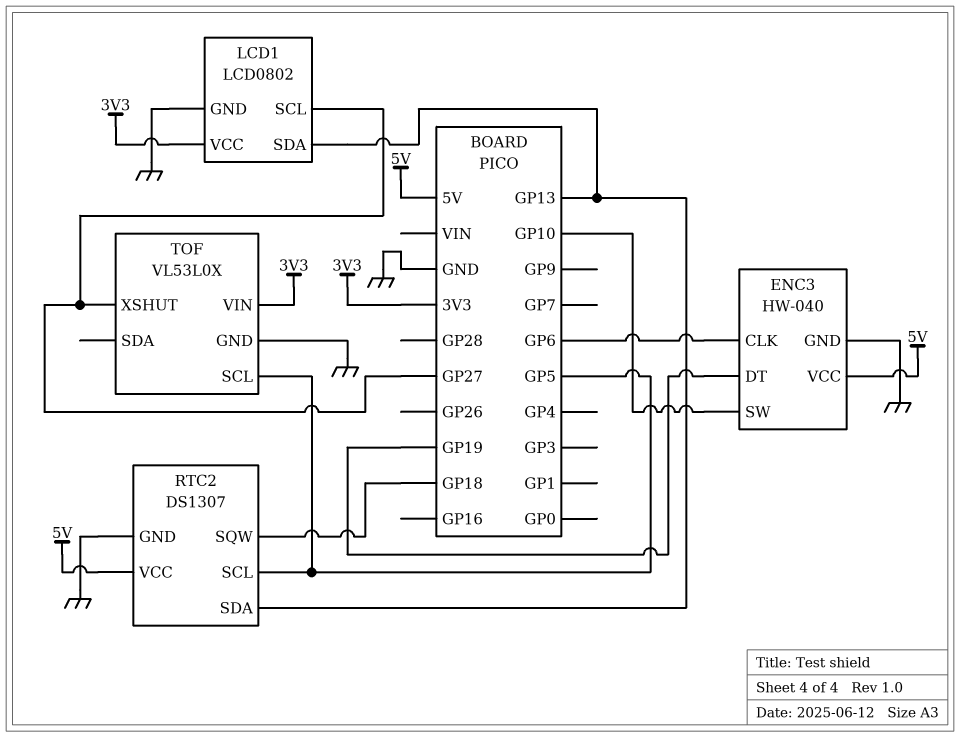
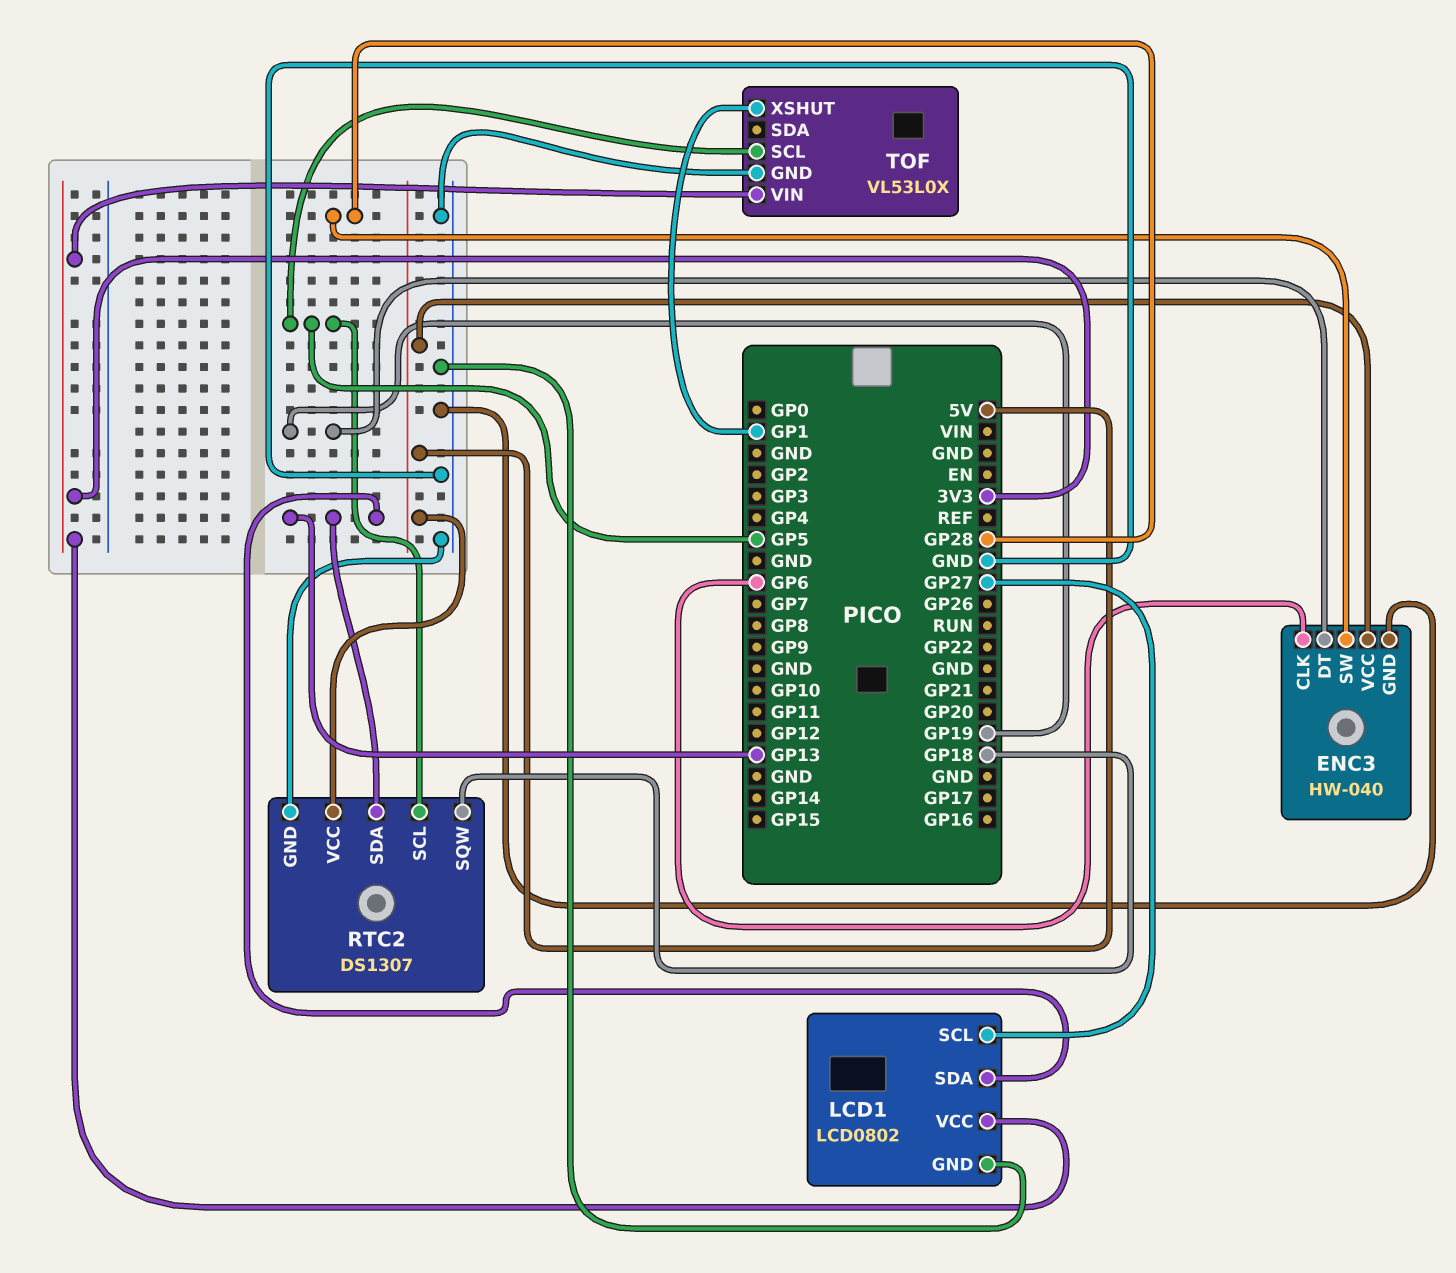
ENC3 pin SW: GP10 -> GP28
TOF pin XSHUT: GP27 -> GP1

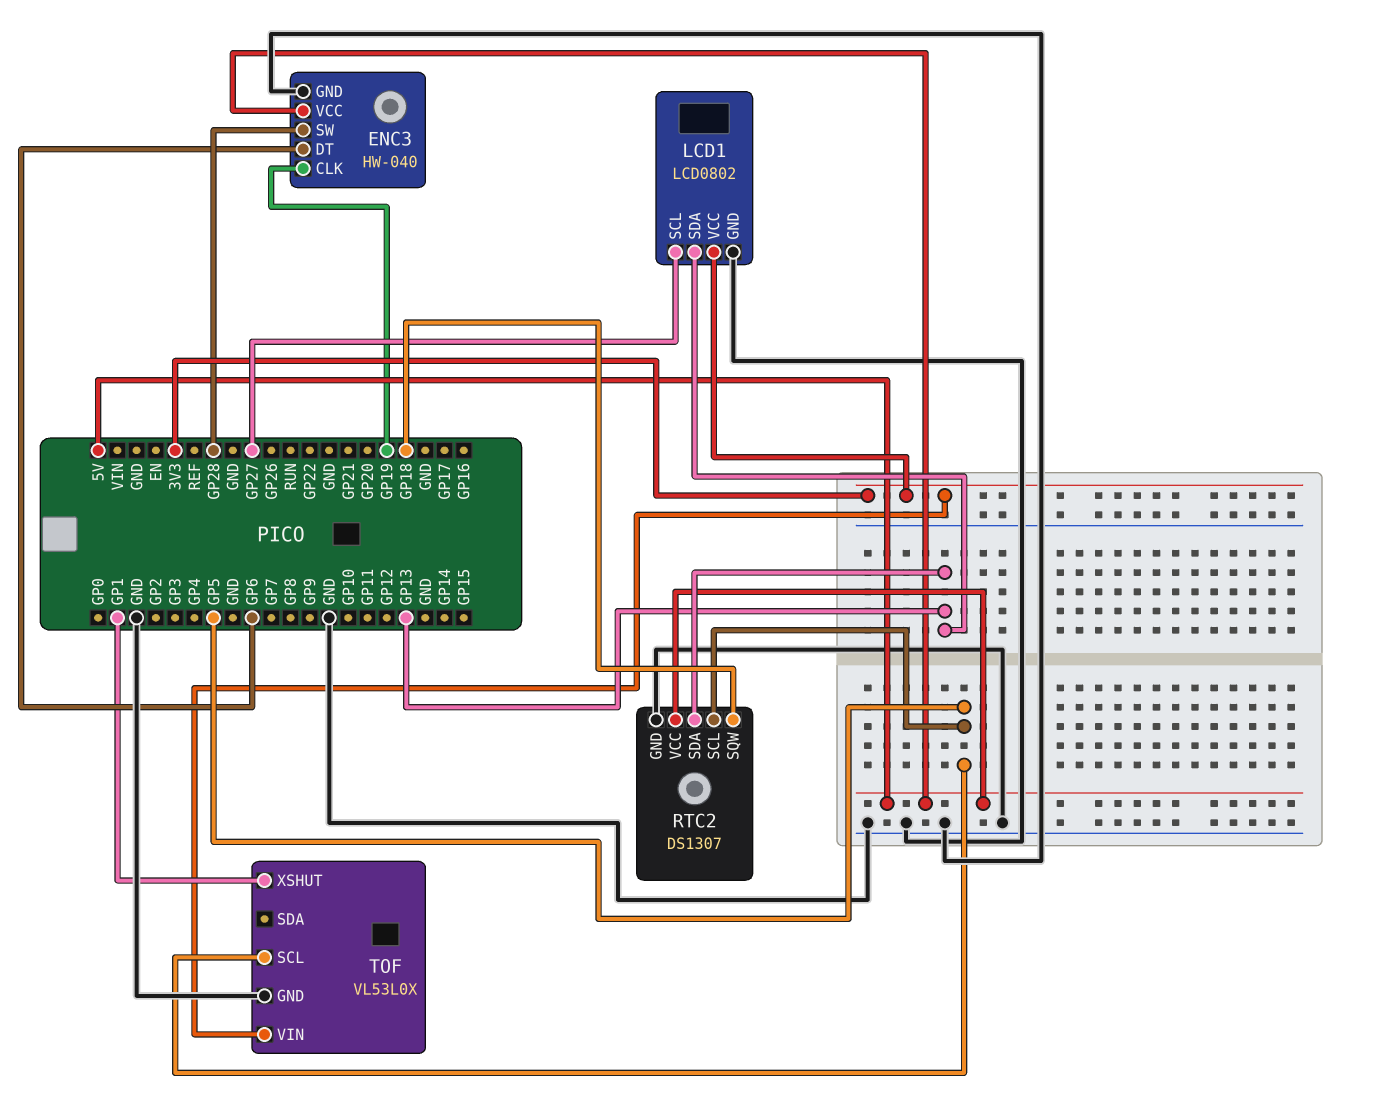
ENC3 pin CLK: GP6 -> GP19
ENC3 pin DT: GP19 -> GP6

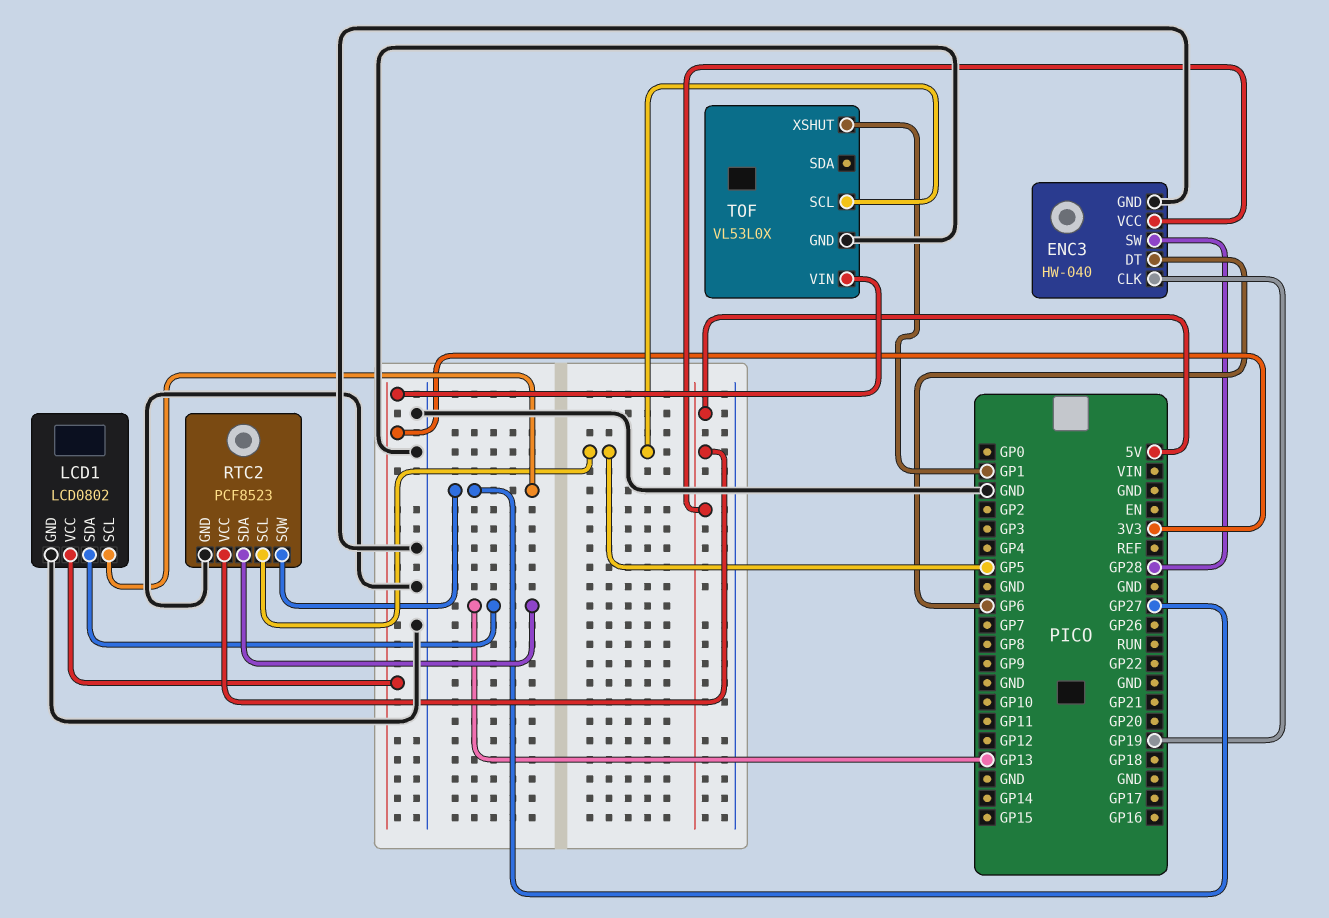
RTC2: DS1307 -> PCF8523
RTC2 pin SQW: GP18 -> GP27

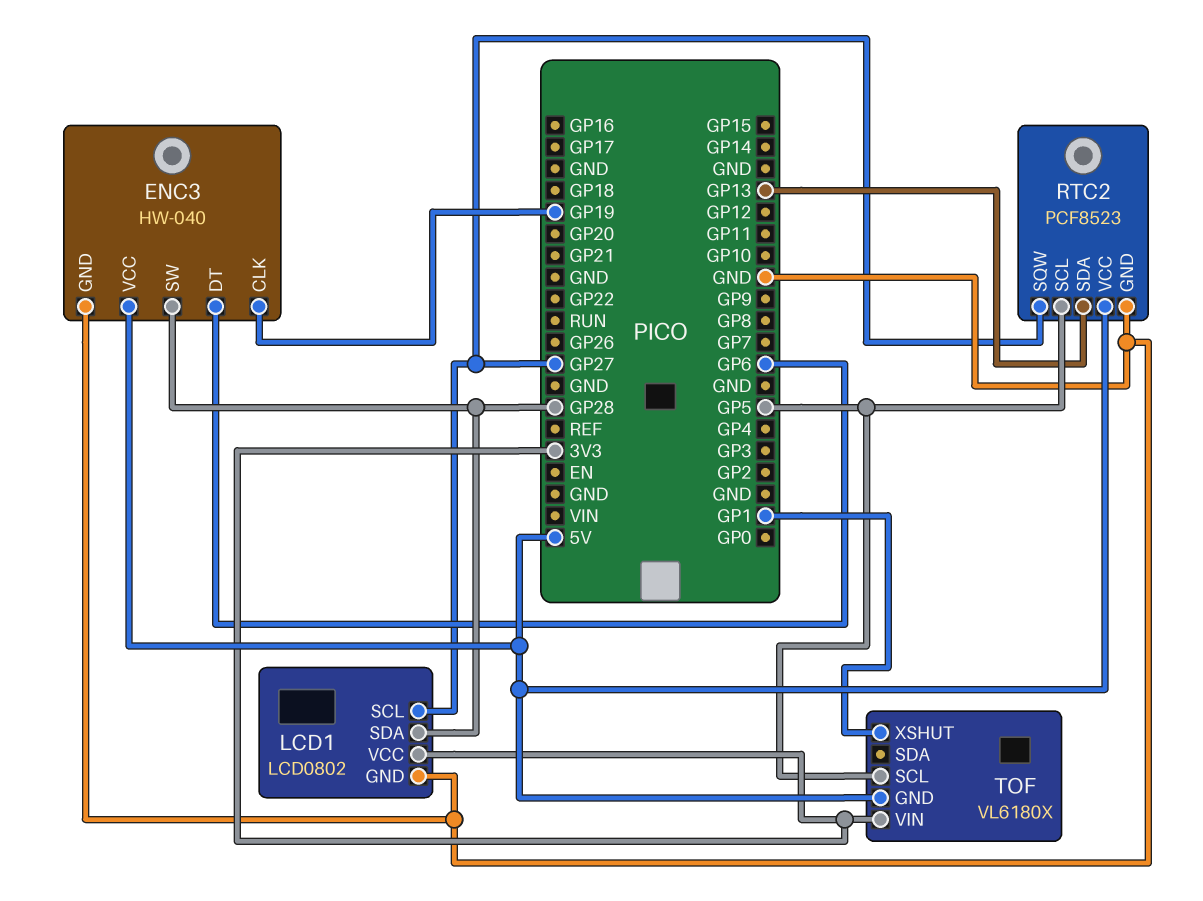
LCD1 pin SDA: GP13 -> GP28
TOF: VL53L0X -> VL6180X
TOF pin GND: GND -> 5V

